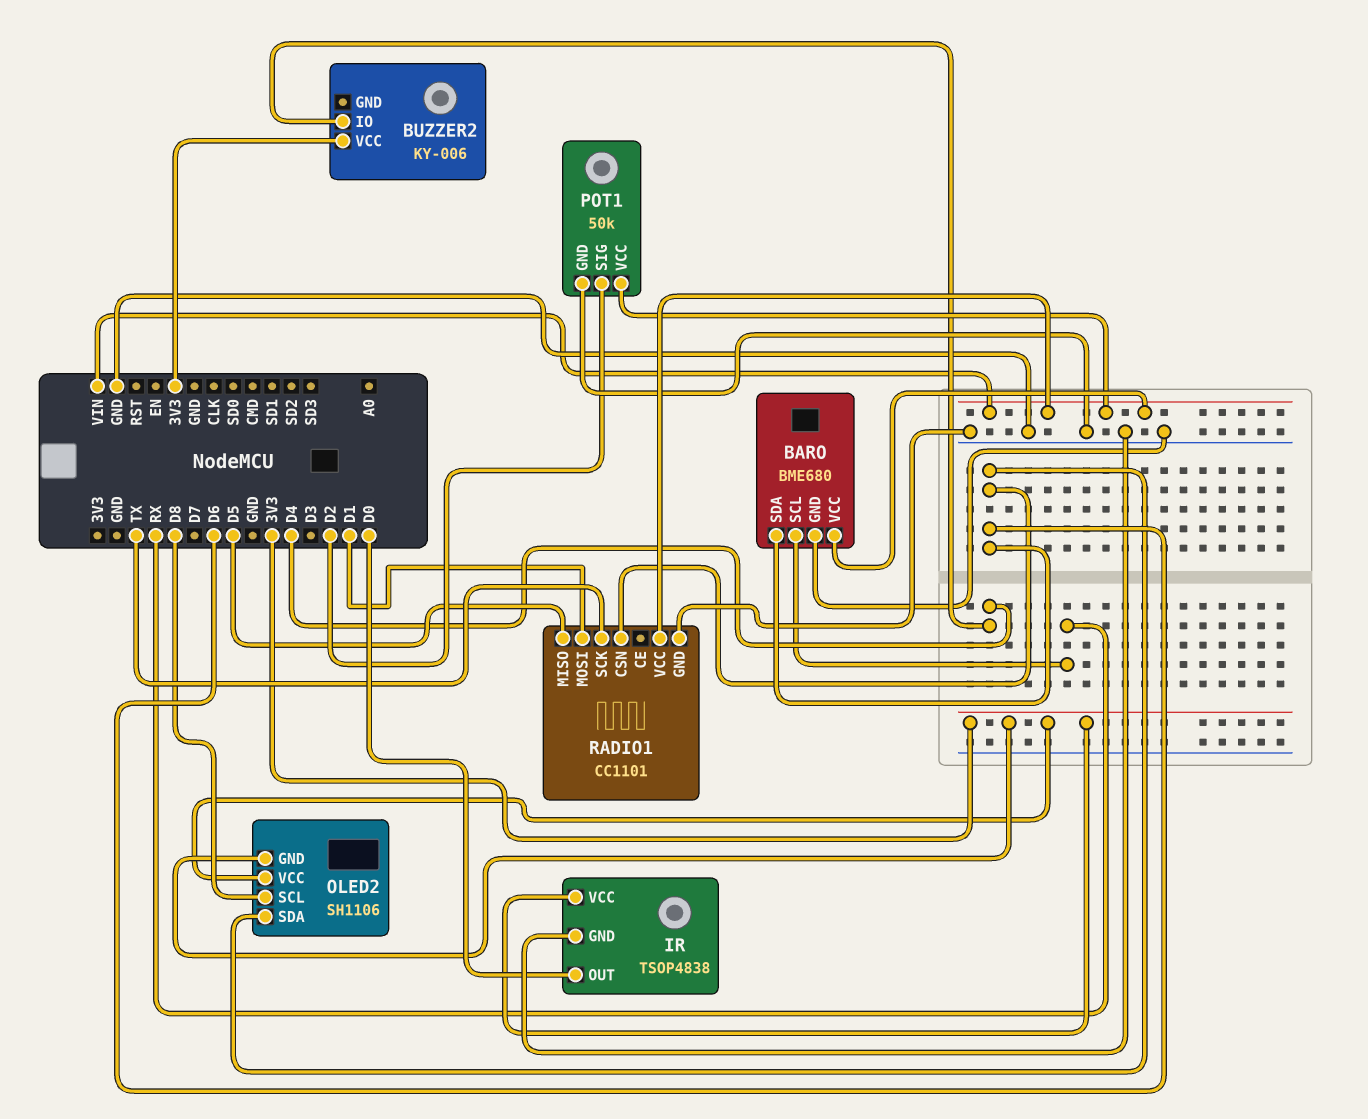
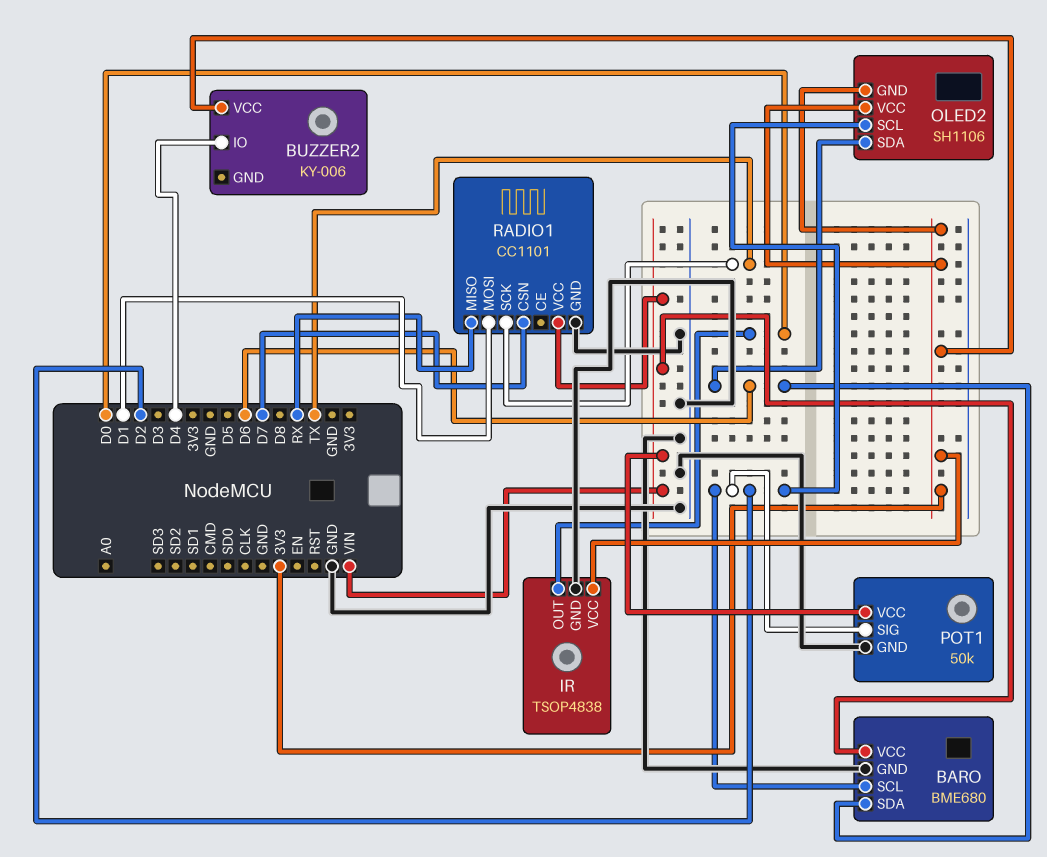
BARO pin SCL: RX -> D2
OLED2 pin SCL: D8 -> D2
RADIO1 pin CSN: D6 -> D7
RADIO1 pin MISO: D5 -> RX

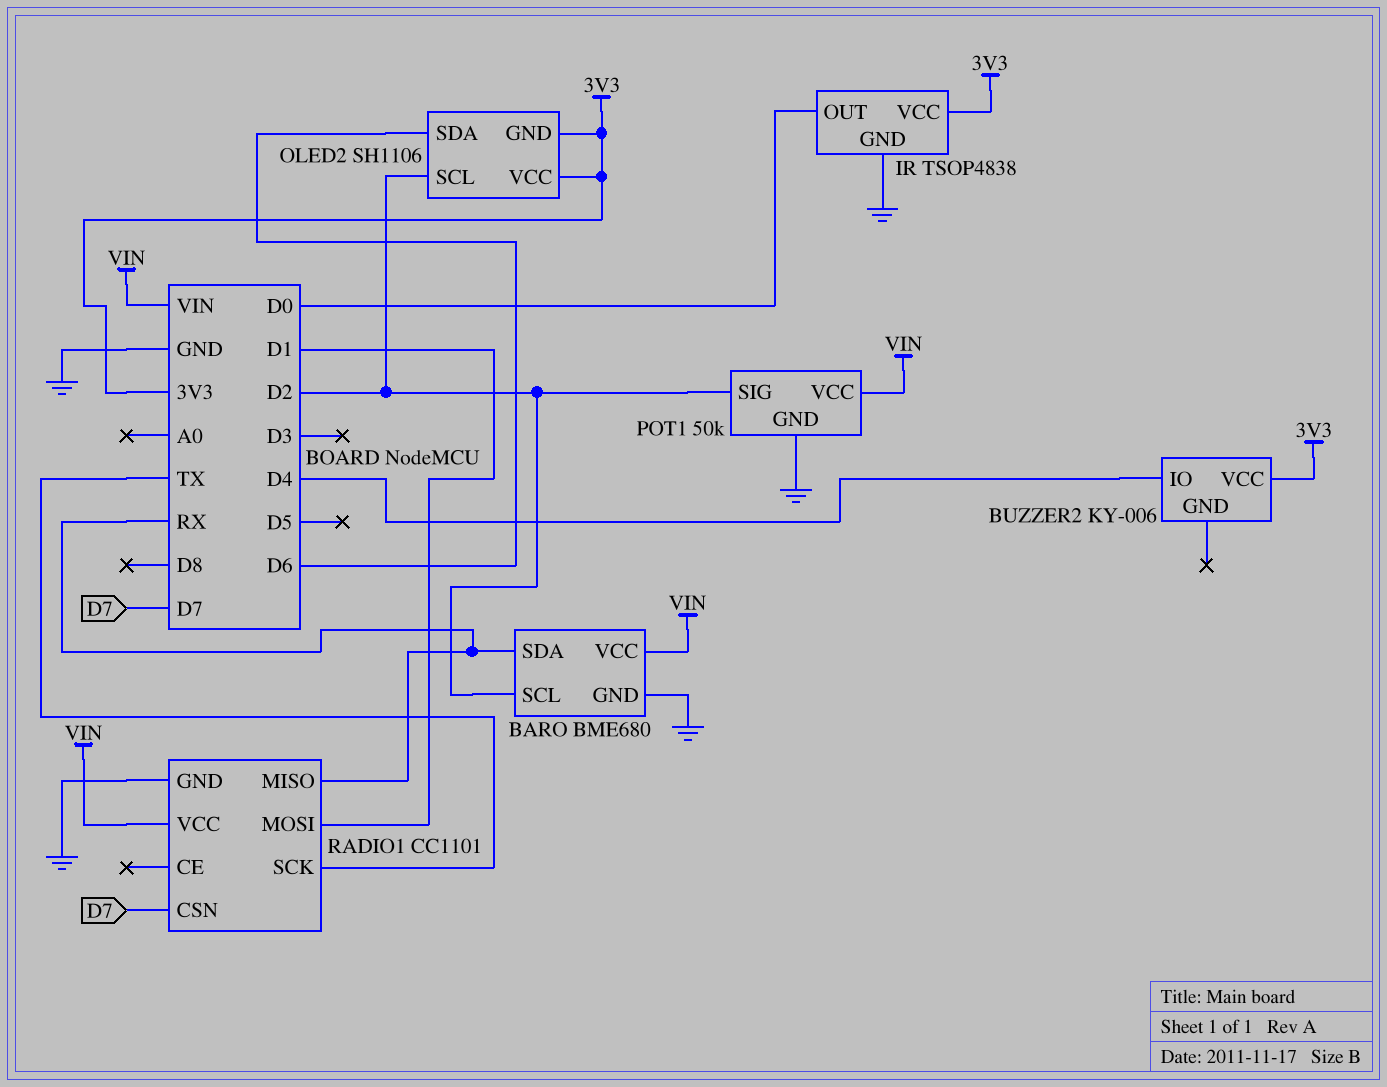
BARO pin SDA: D6 -> RX

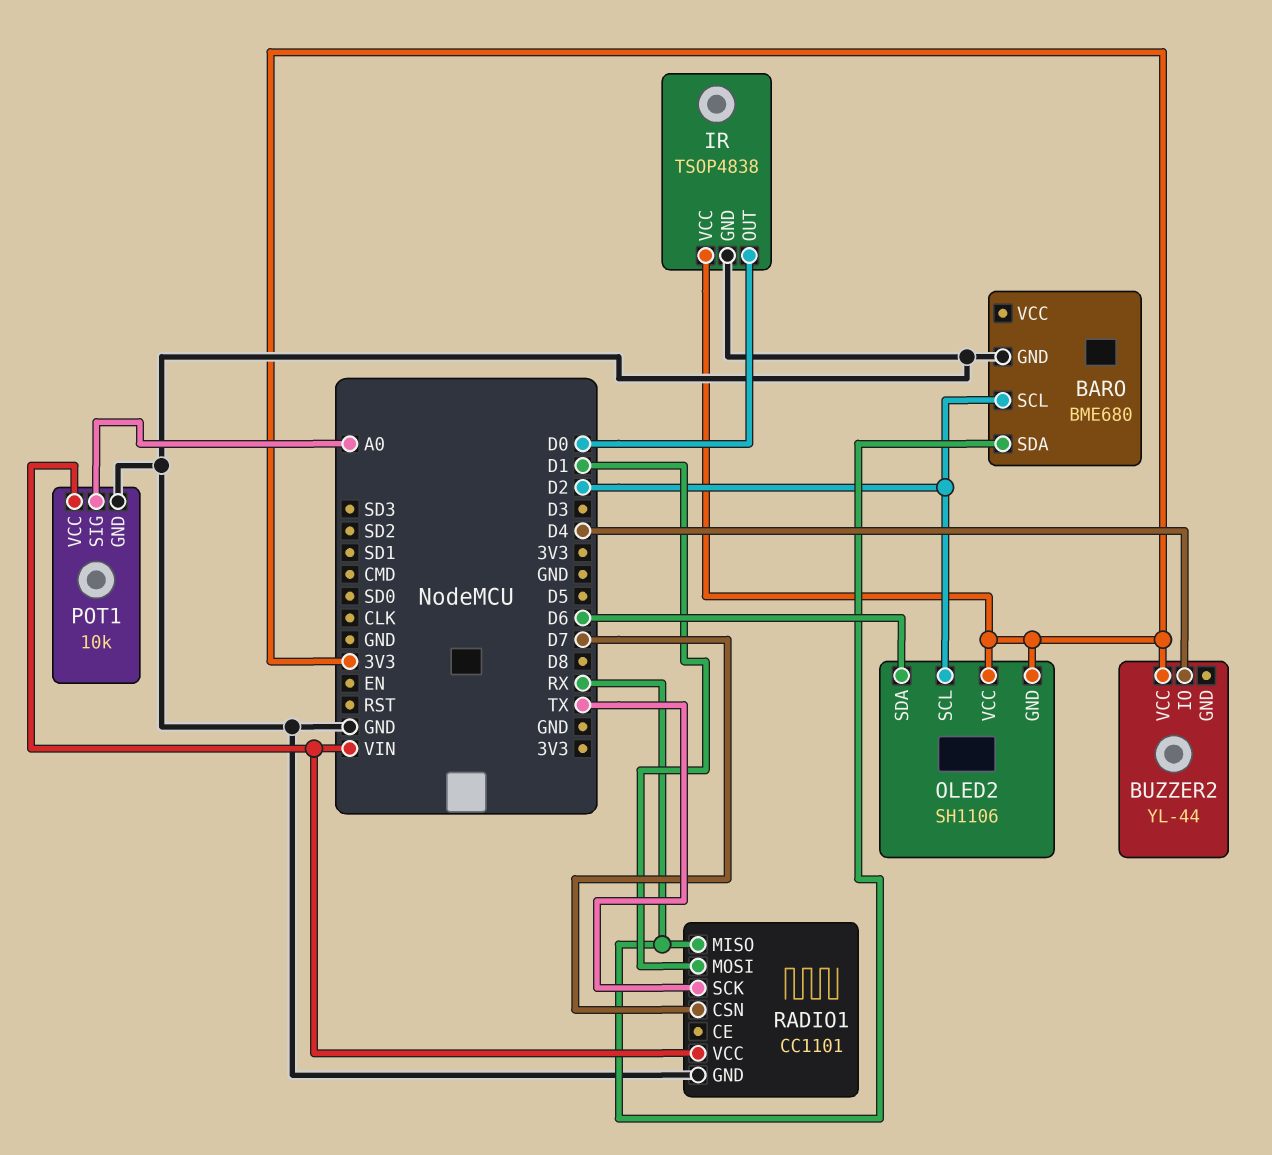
BARO pin VCC: VIN -> none
BUZZER2: KY-006 -> YL-44
POT1: 50k -> 10k
POT1 pin SIG: D2 -> A0

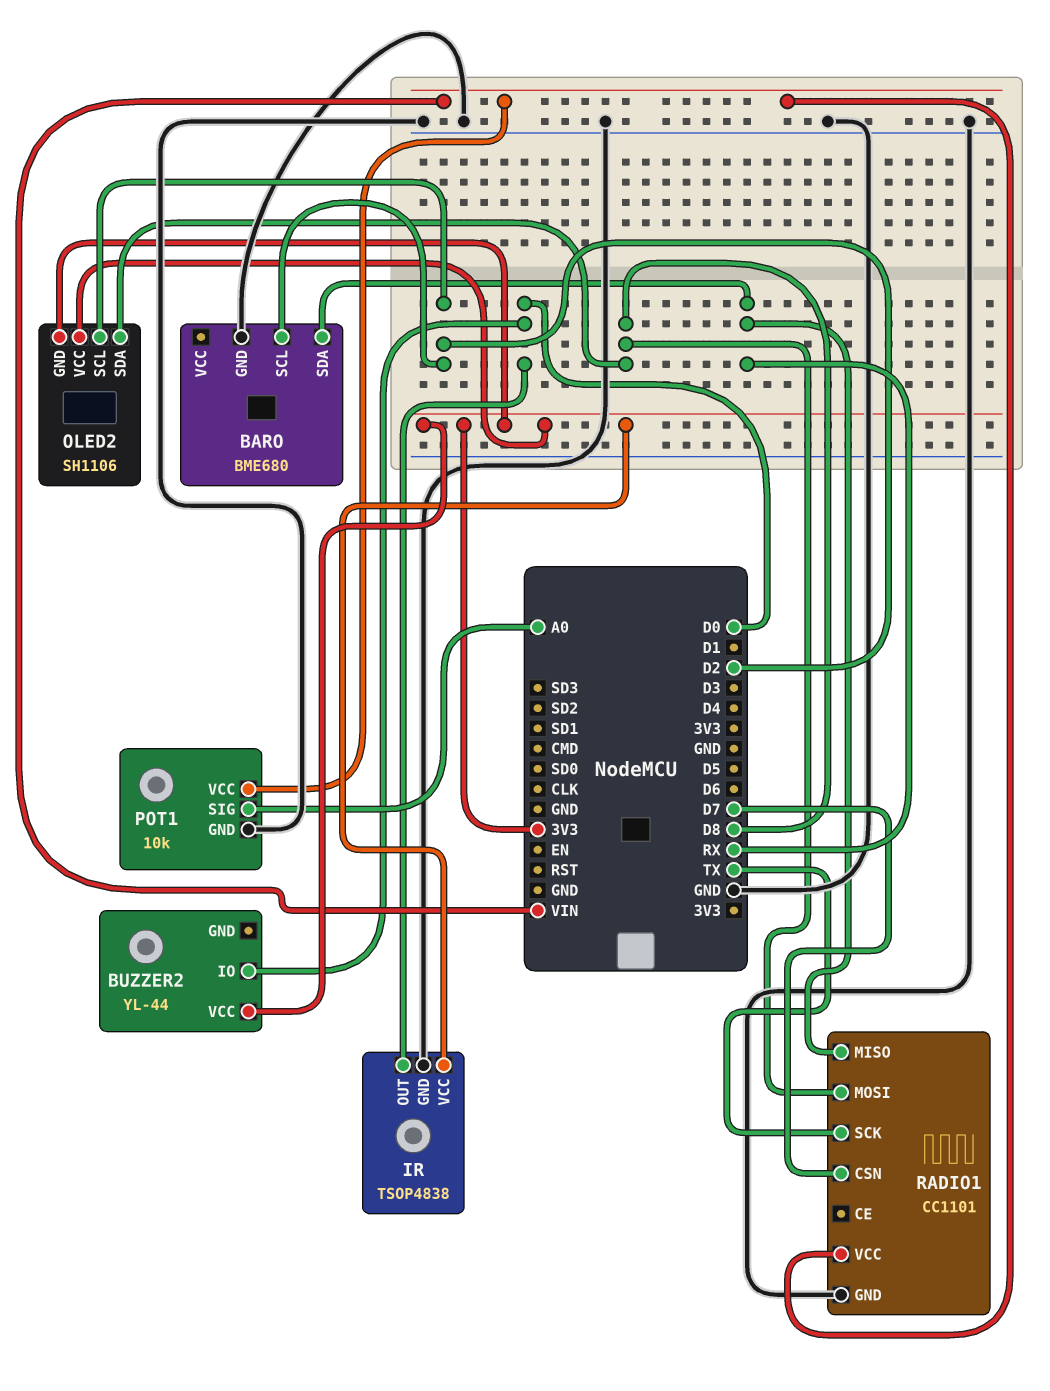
BUZZER2 pin IO: D4 -> D0
OLED2 pin SDA: D6 -> D8
RADIO1 pin MOSI: D1 -> D8

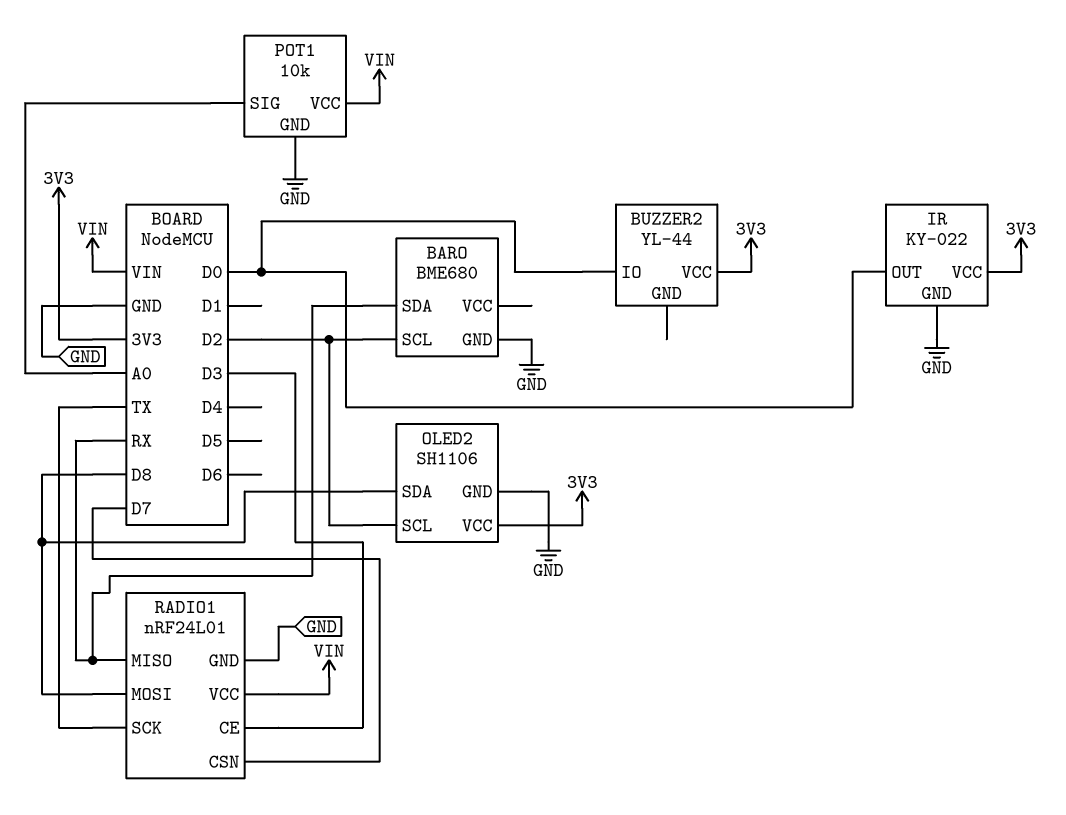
IR: TSOP4838 -> KY-022
OLED2 pin GND: 3V3 -> GND
RADIO1: CC1101 -> nRF24L01
RADIO1 pin CE: none -> D3

